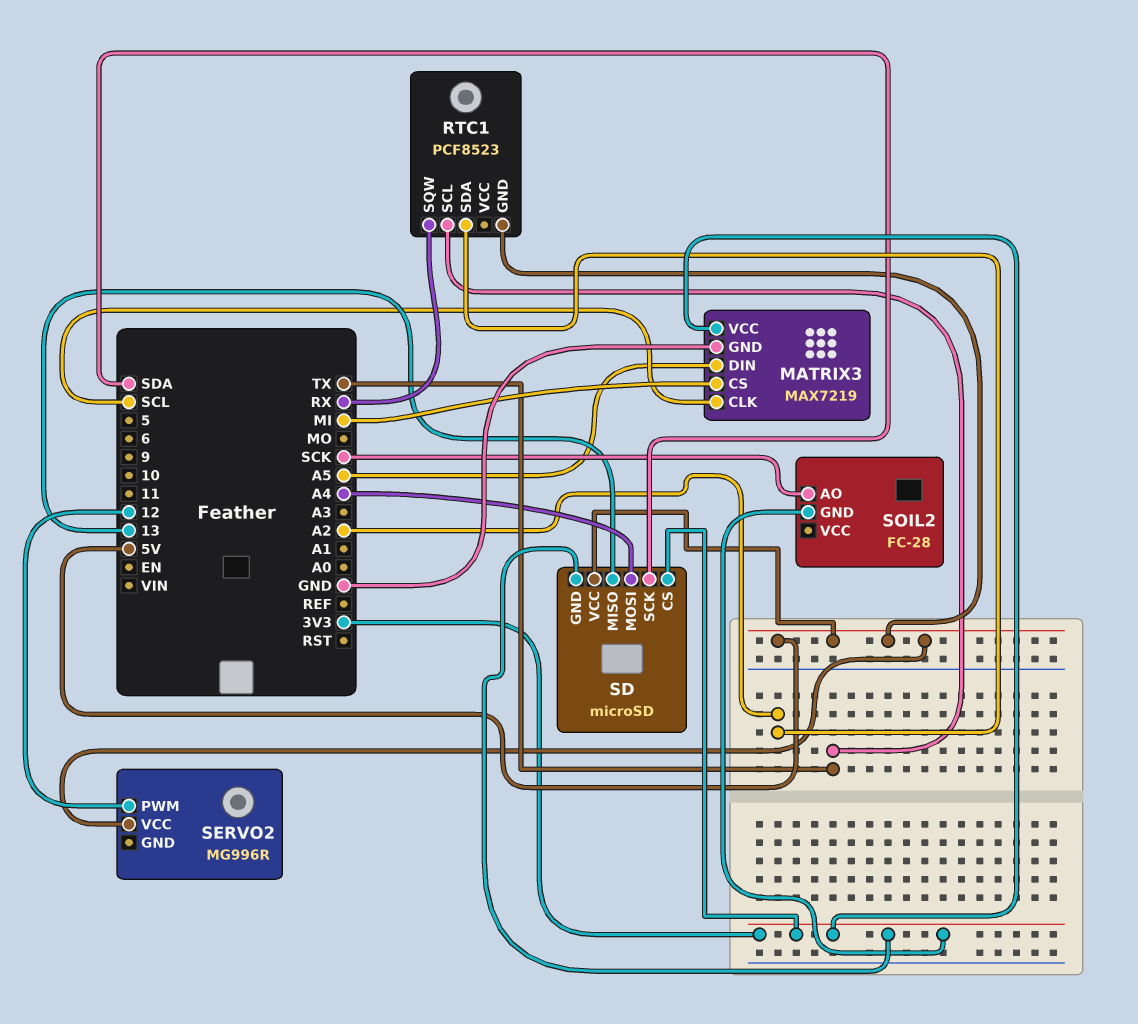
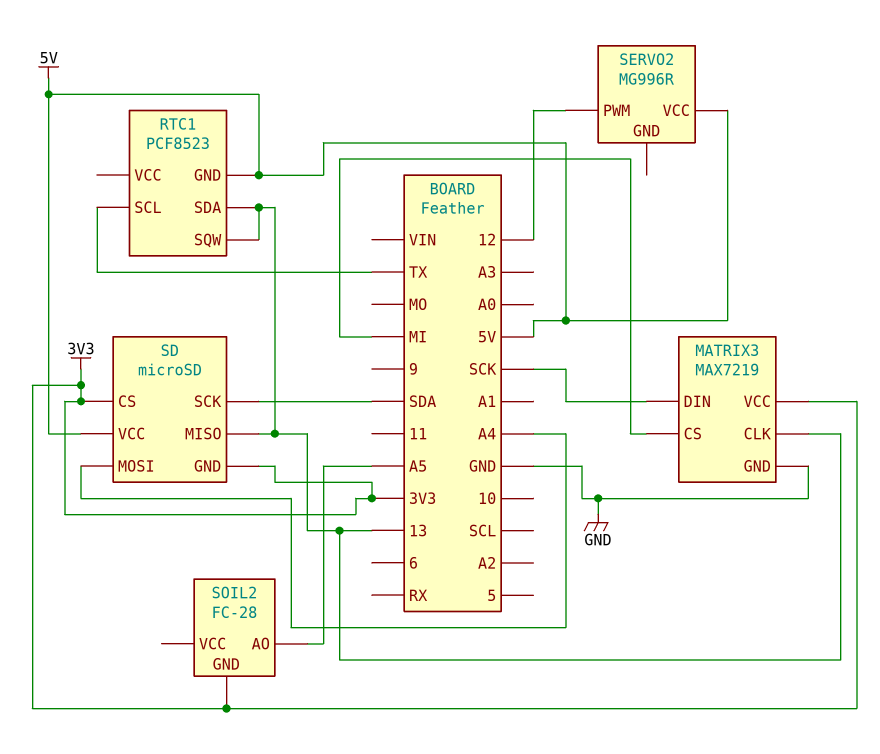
MATRIX3 pin CLK: SCL -> 13
MATRIX3 pin DIN: A5 -> SCK
RTC1 pin SDA: A2 -> 13
RTC1 pin SQW: RX -> 13
SOIL2 pin AO: SCK -> A5

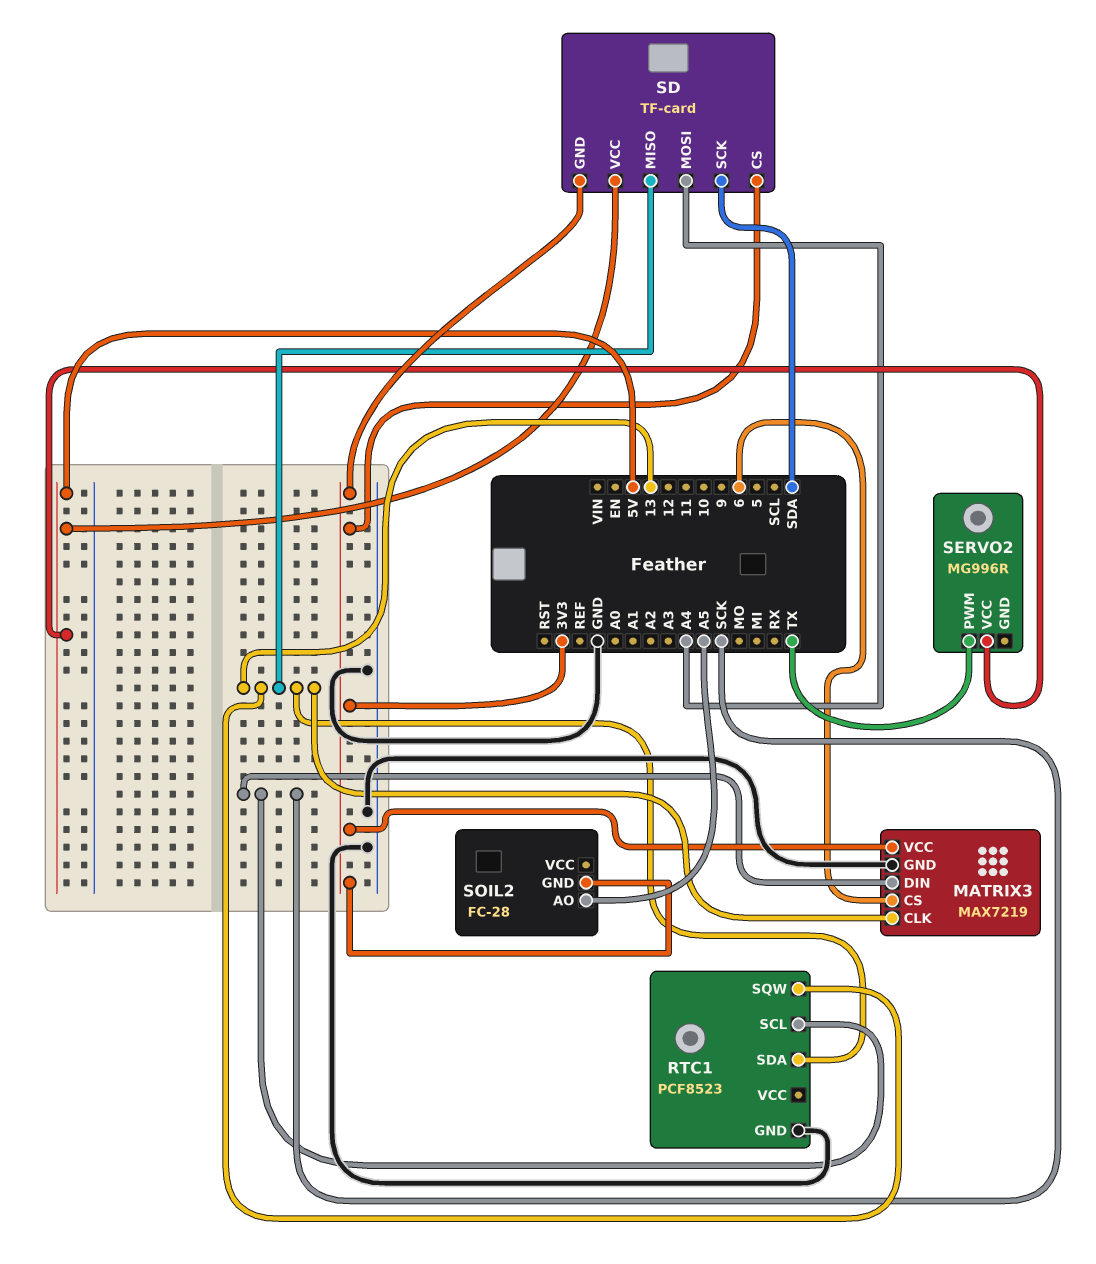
MATRIX3 pin CS: MI -> 6
RTC1 pin GND: 5V -> GND
RTC1 pin SCL: TX -> SCK
SD: microSD -> TF-card
SERVO2 pin PWM: 12 -> TX

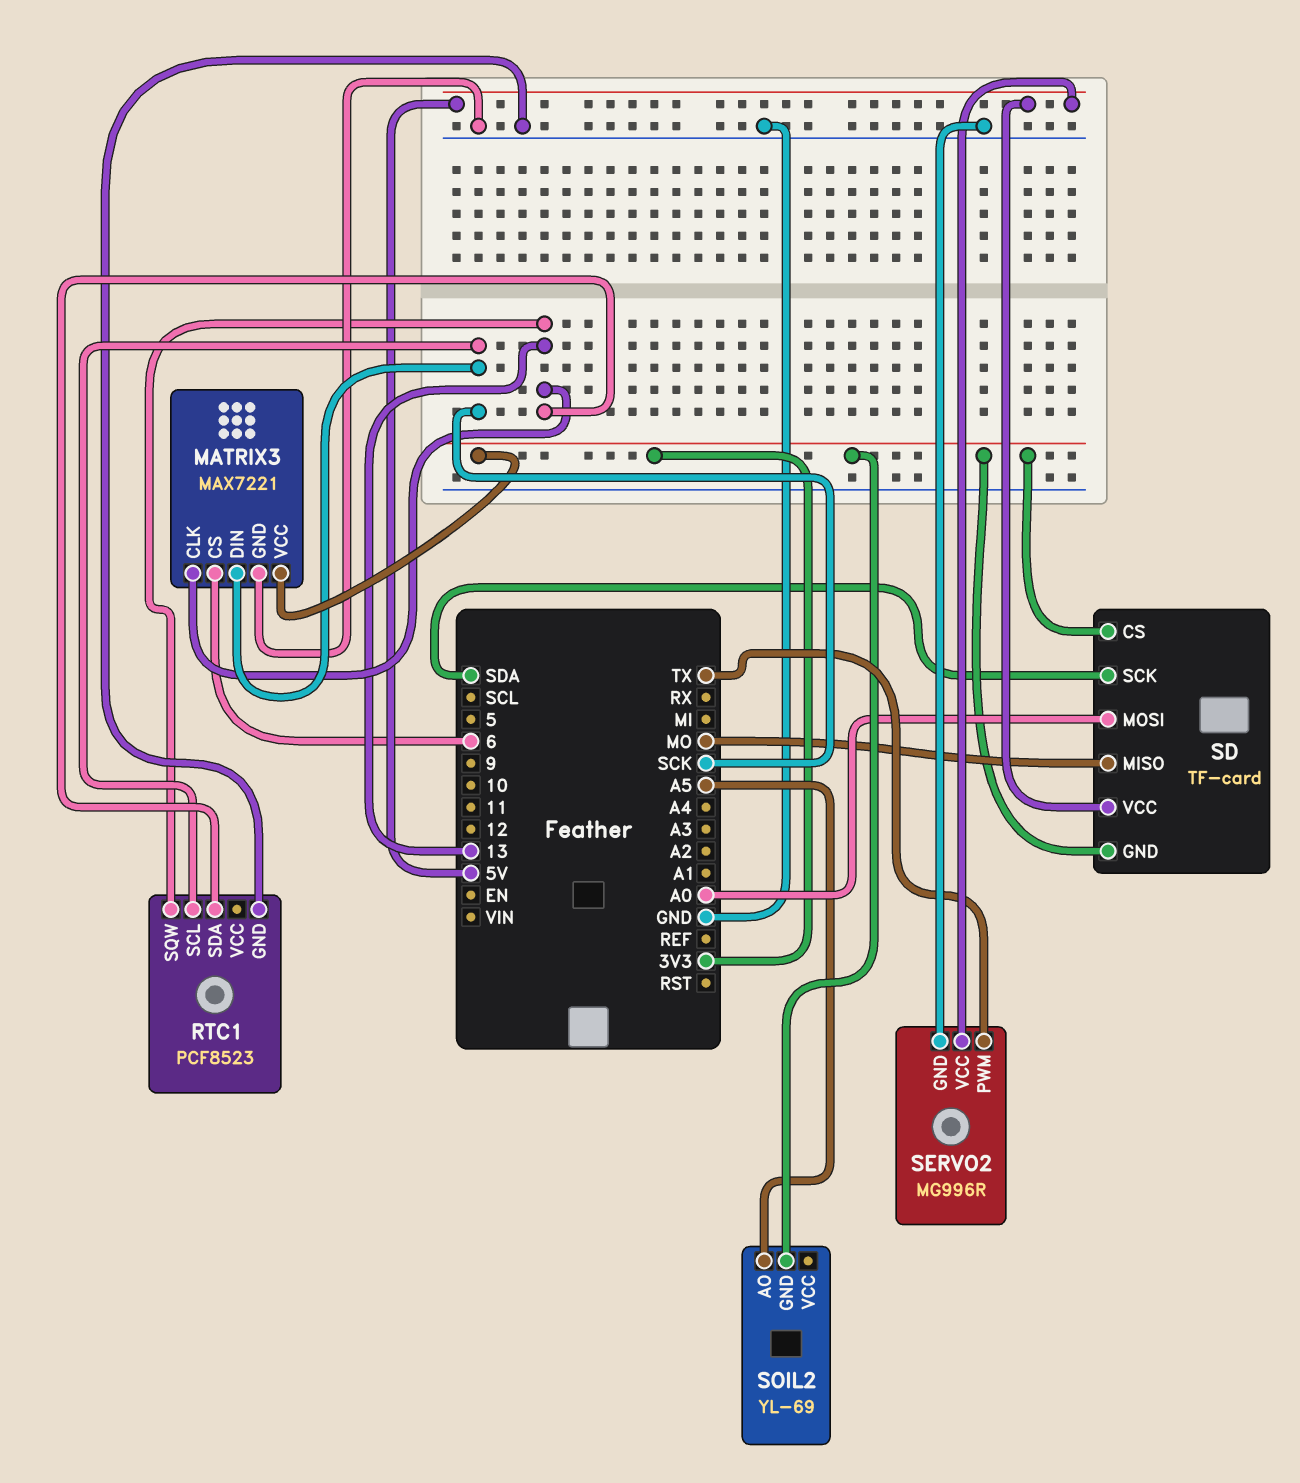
MATRIX3: MAX7219 -> MAX7221
SD pin MISO: 13 -> MO
SD pin MOSI: A4 -> A0
SERVO2 pin GND: none -> GND
SOIL2: FC-28 -> YL-69

